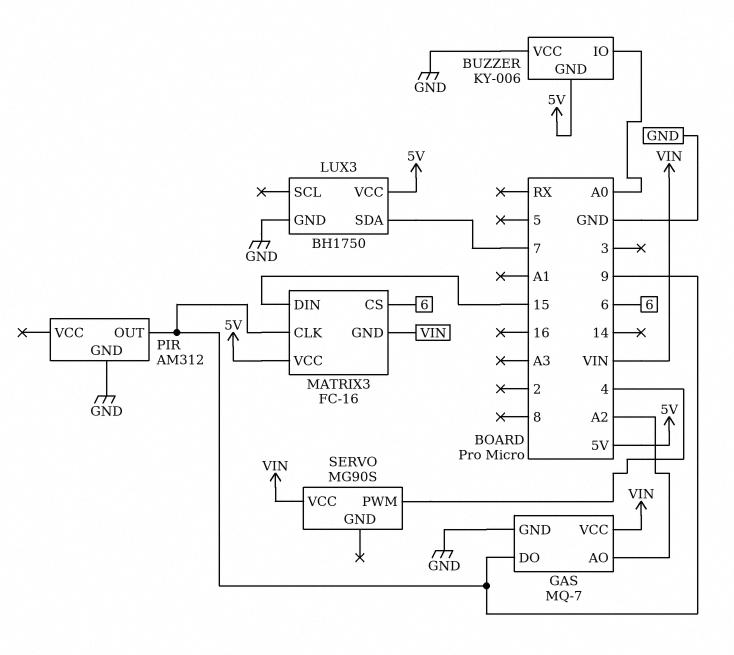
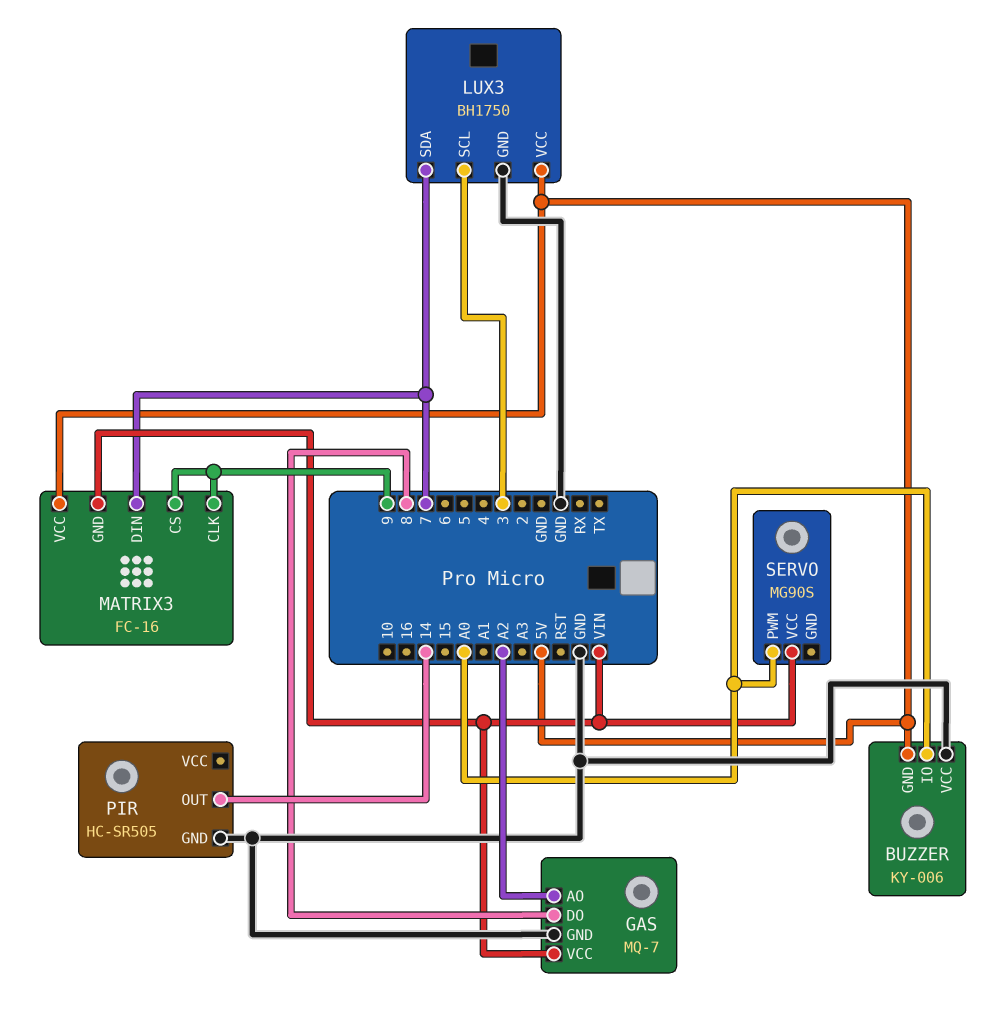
GAS pin DO: 9 -> 8
LUX3 pin SCL: none -> 3
MATRIX3 pin CS: 6 -> 9
MATRIX3 pin DIN: 15 -> 7
PIR: AM312 -> HC-SR505
PIR pin OUT: 9 -> 14
SERVO pin PWM: 4 -> A0

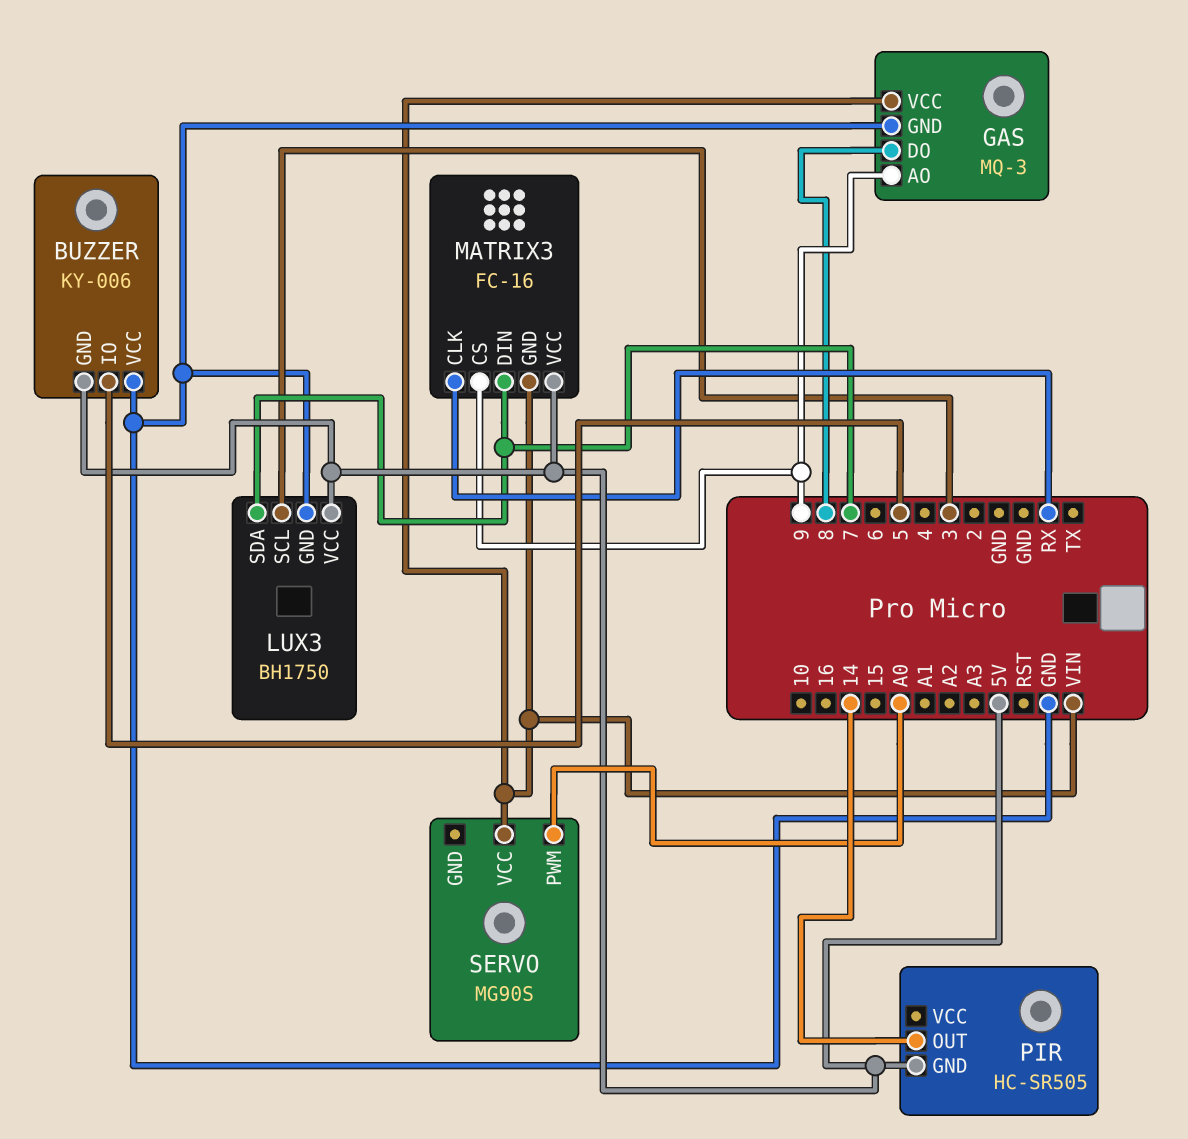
BUZZER pin IO: A0 -> 5
GAS: MQ-7 -> MQ-3
GAS pin AO: A2 -> 9
MATRIX3 pin CLK: 9 -> RX
PIR pin GND: GND -> 5V

